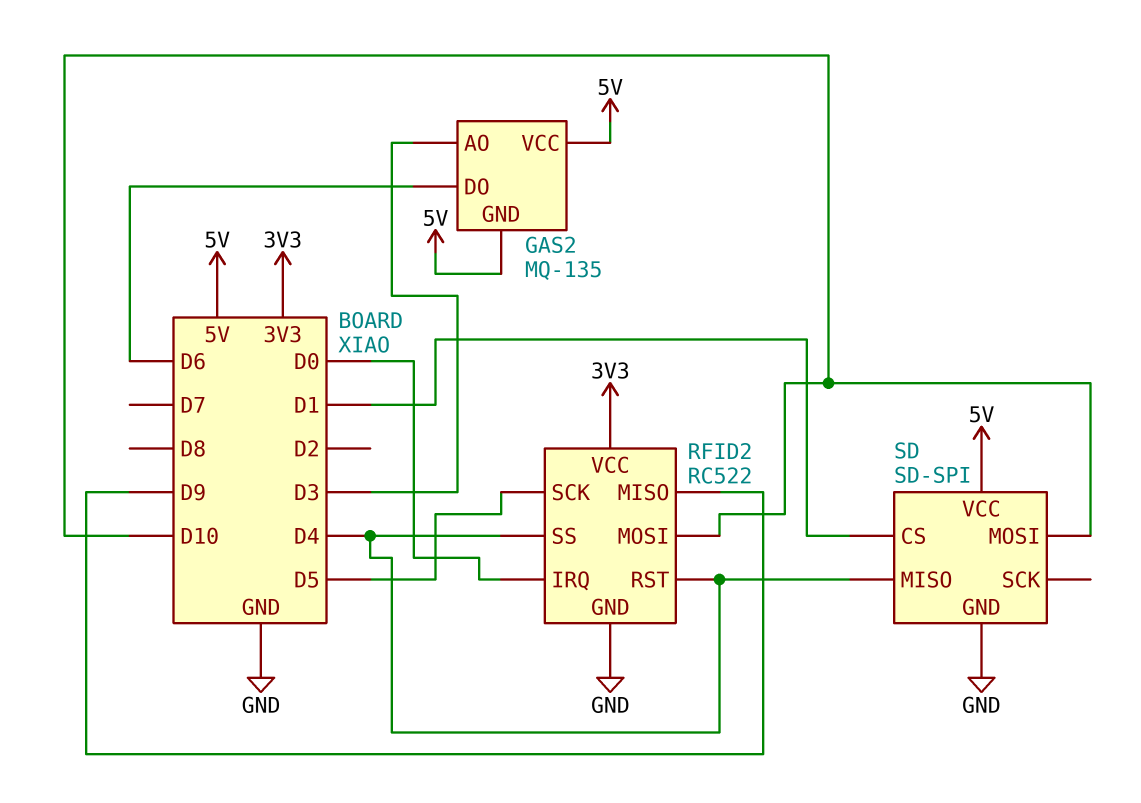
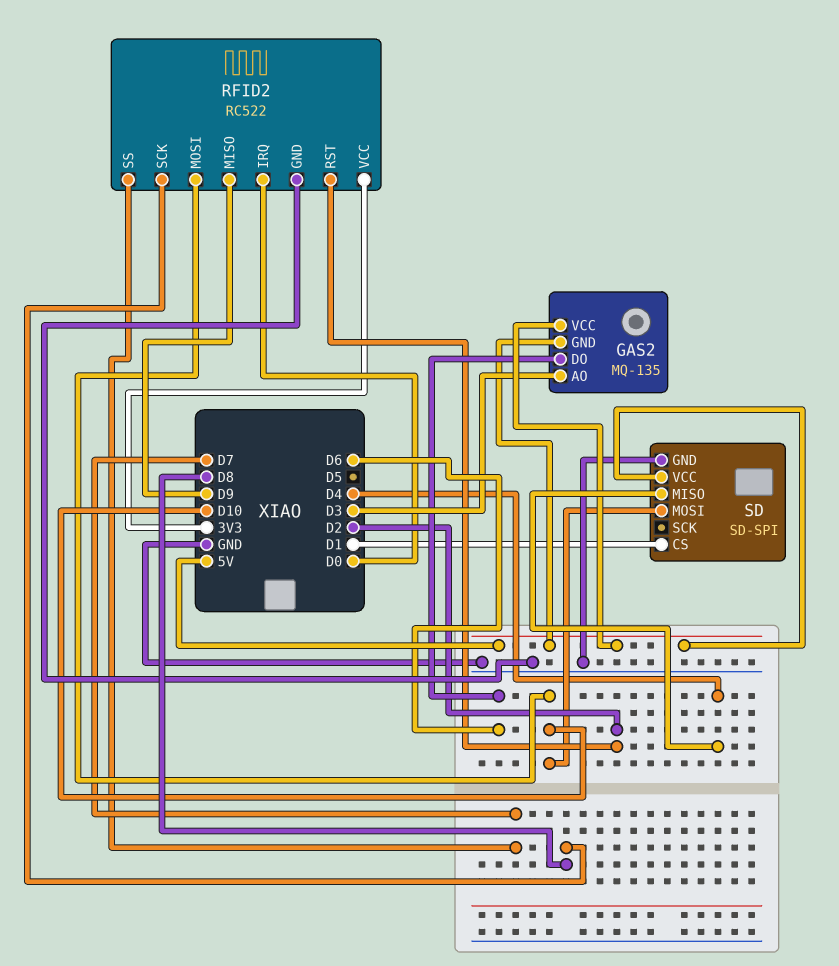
RFID2 pin RST: D4 -> D2
RFID2 pin SCK: D5 -> D8
RFID2 pin SS: D4 -> D7

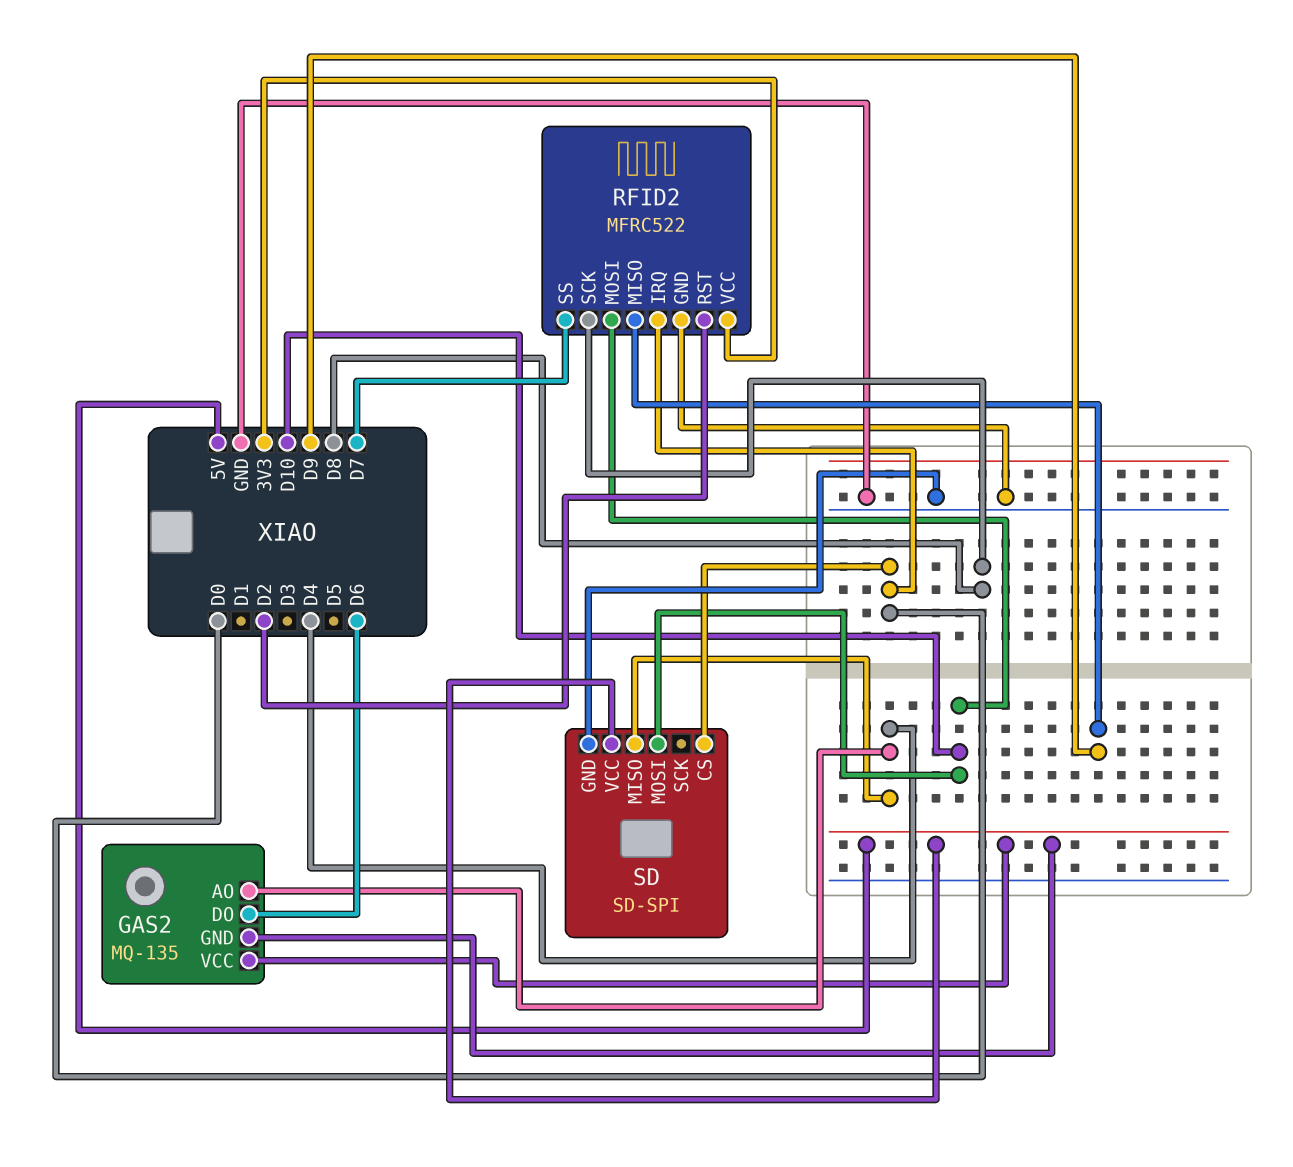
GAS2 pin AO: D3 -> D4
RFID2: RC522 -> MFRC522
SD pin CS: D1 -> D0

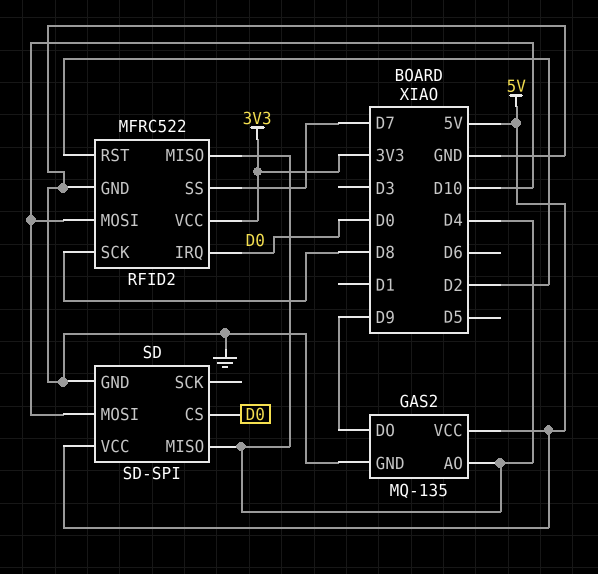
GAS2 pin DO: D6 -> D9
GAS2 pin GND: 5V -> GND
RFID2 pin MISO: D9 -> D4

